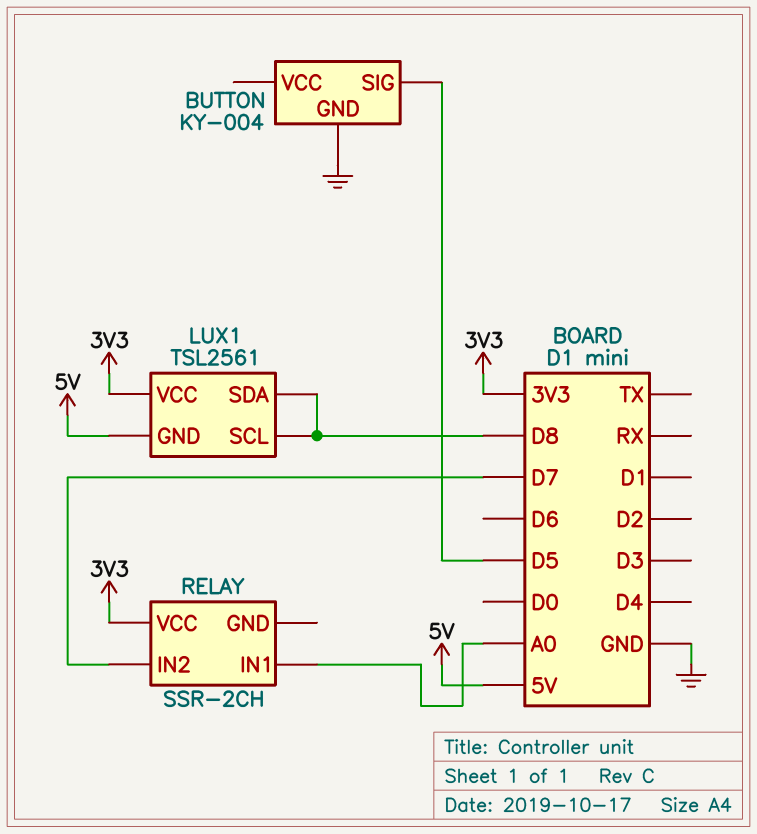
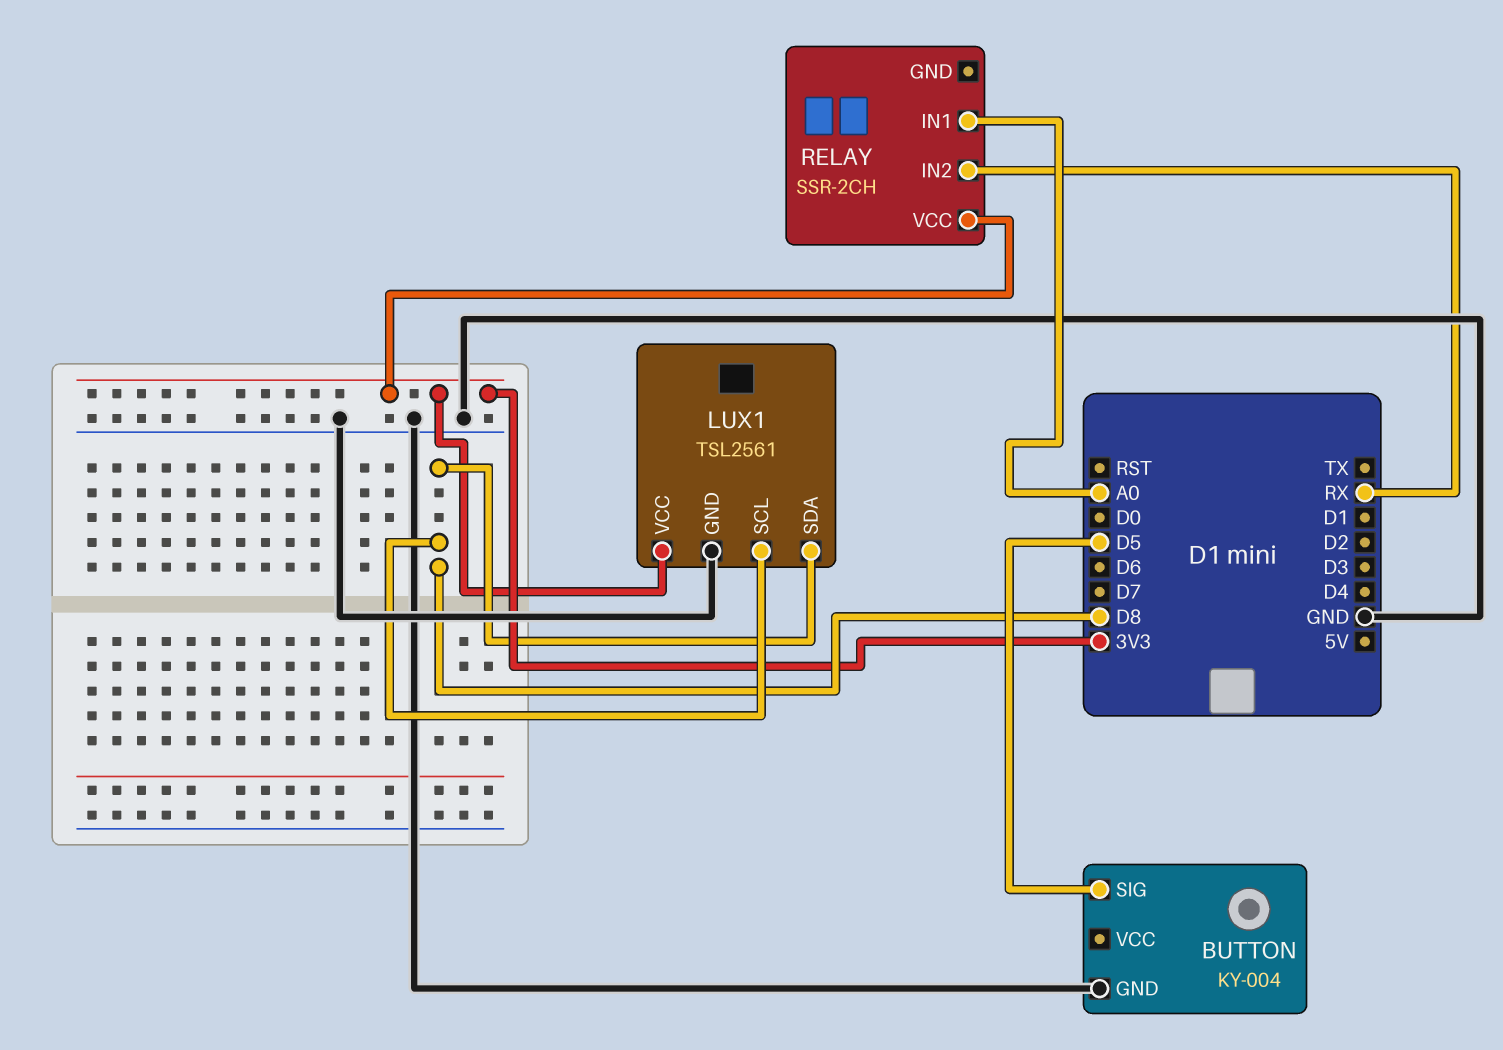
LUX1 pin GND: 5V -> GND
RELAY pin IN2: D7 -> RX

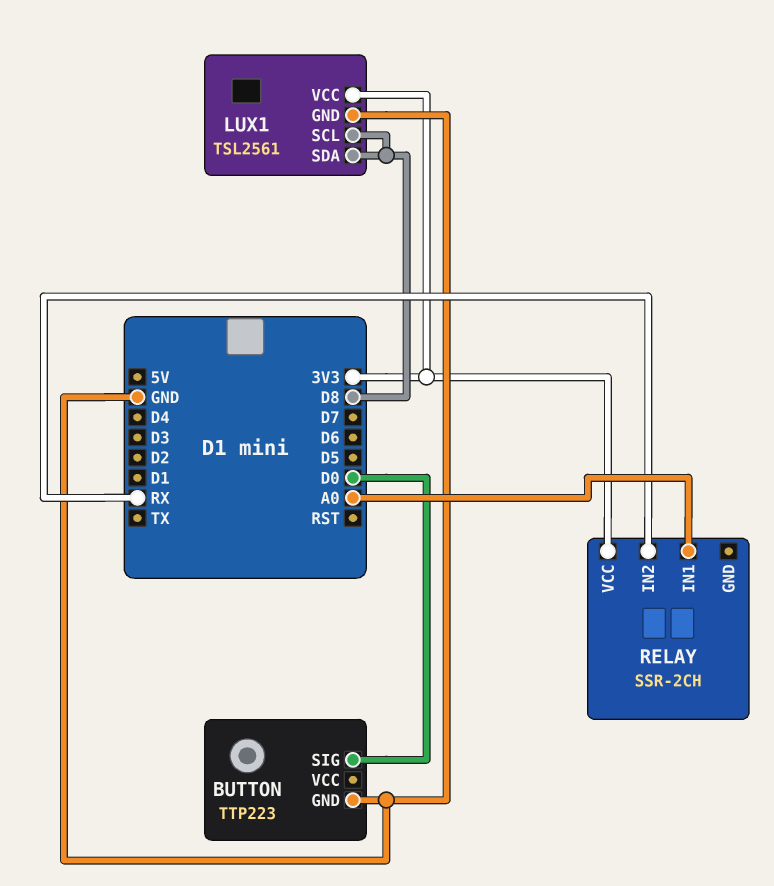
BUTTON: KY-004 -> TTP223
BUTTON pin SIG: D5 -> D0

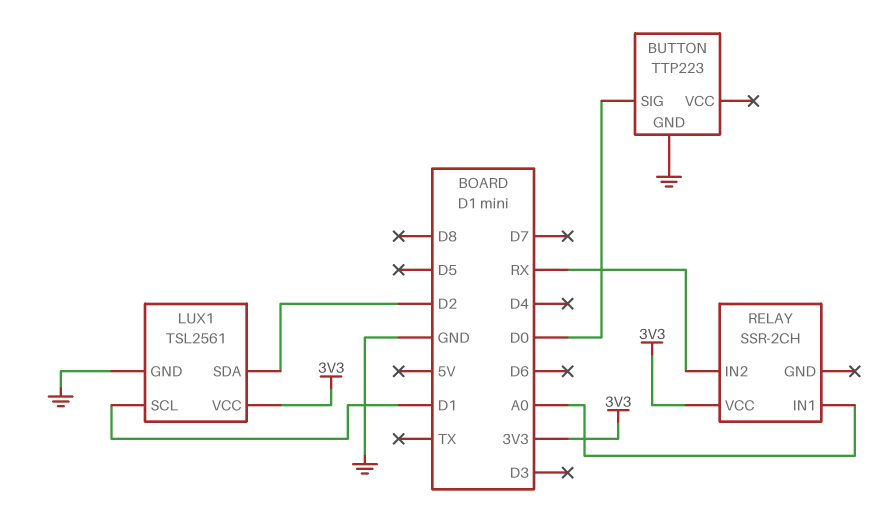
LUX1 pin SCL: D8 -> D1
LUX1 pin SDA: D8 -> D2

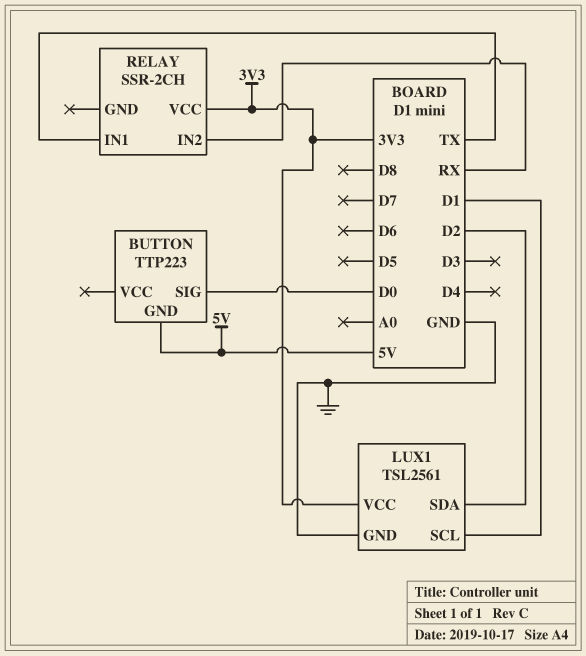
BUTTON pin GND: GND -> 5V
RELAY pin IN1: A0 -> TX

